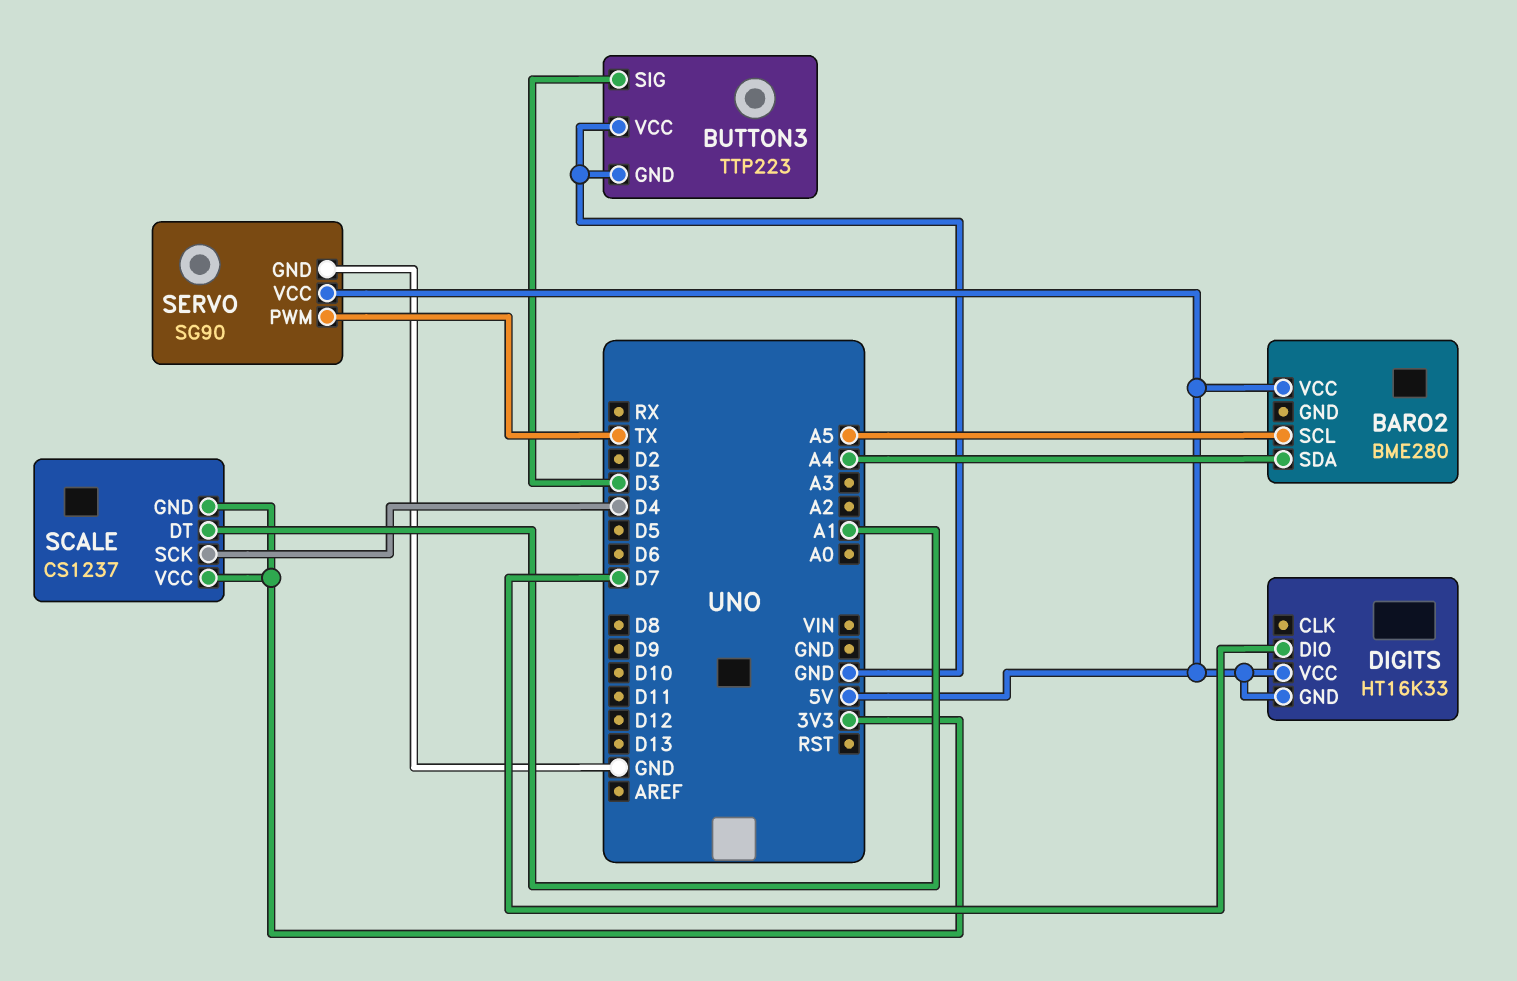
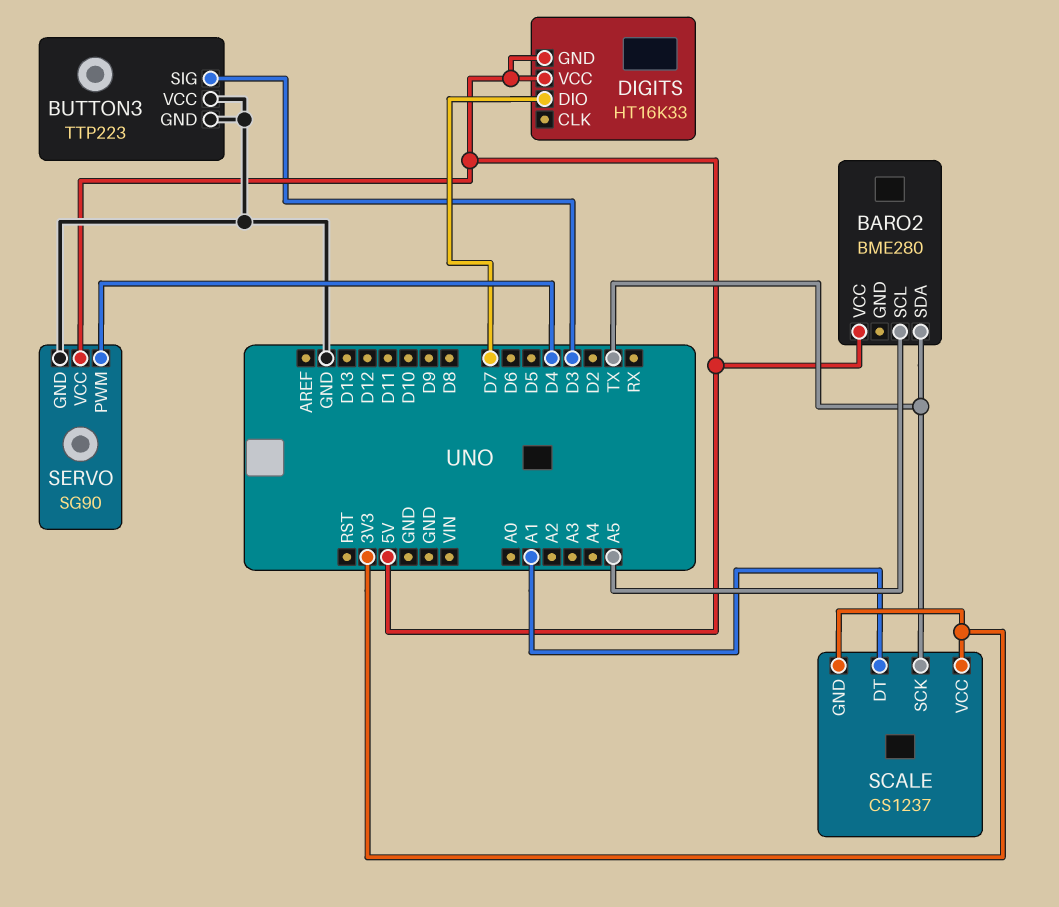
BARO2 pin SDA: A4 -> TX
SCALE pin SCK: D4 -> TX
SERVO pin PWM: TX -> D4

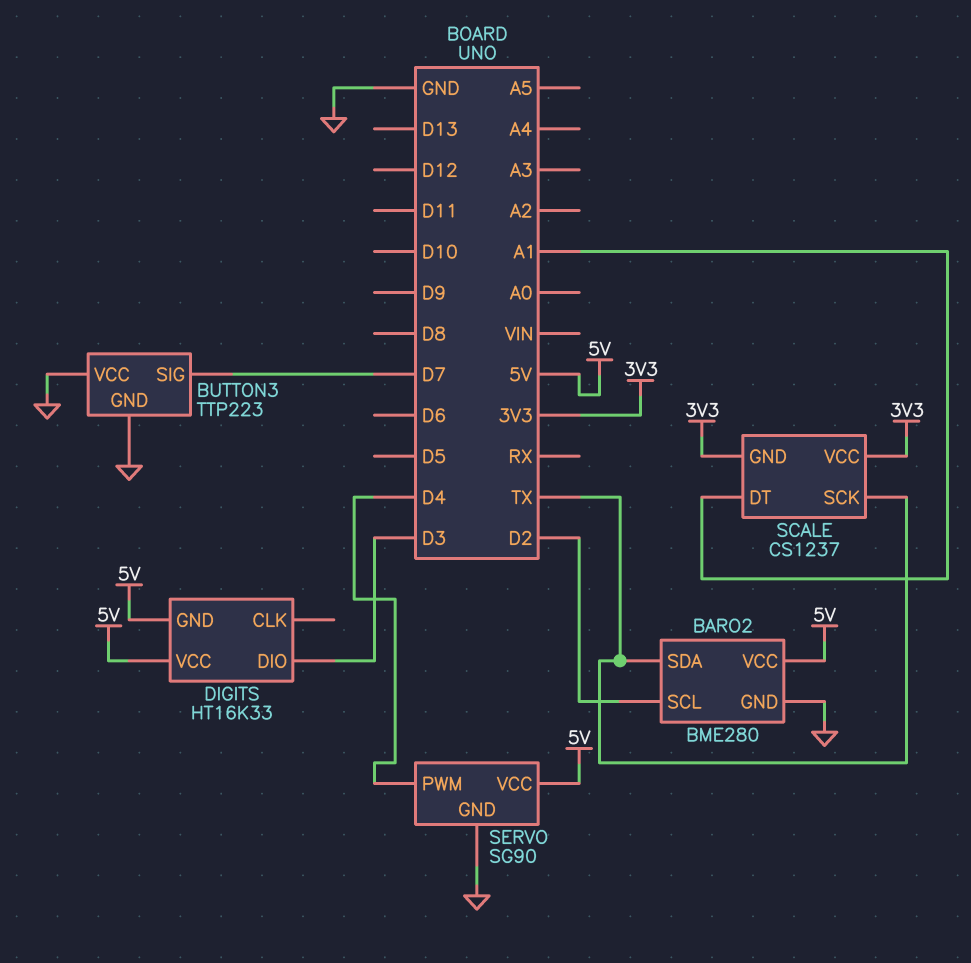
BARO2 pin GND: none -> GND
BARO2 pin SCL: A5 -> D2
BUTTON3 pin SIG: D3 -> D7
DIGITS pin DIO: D7 -> D3

